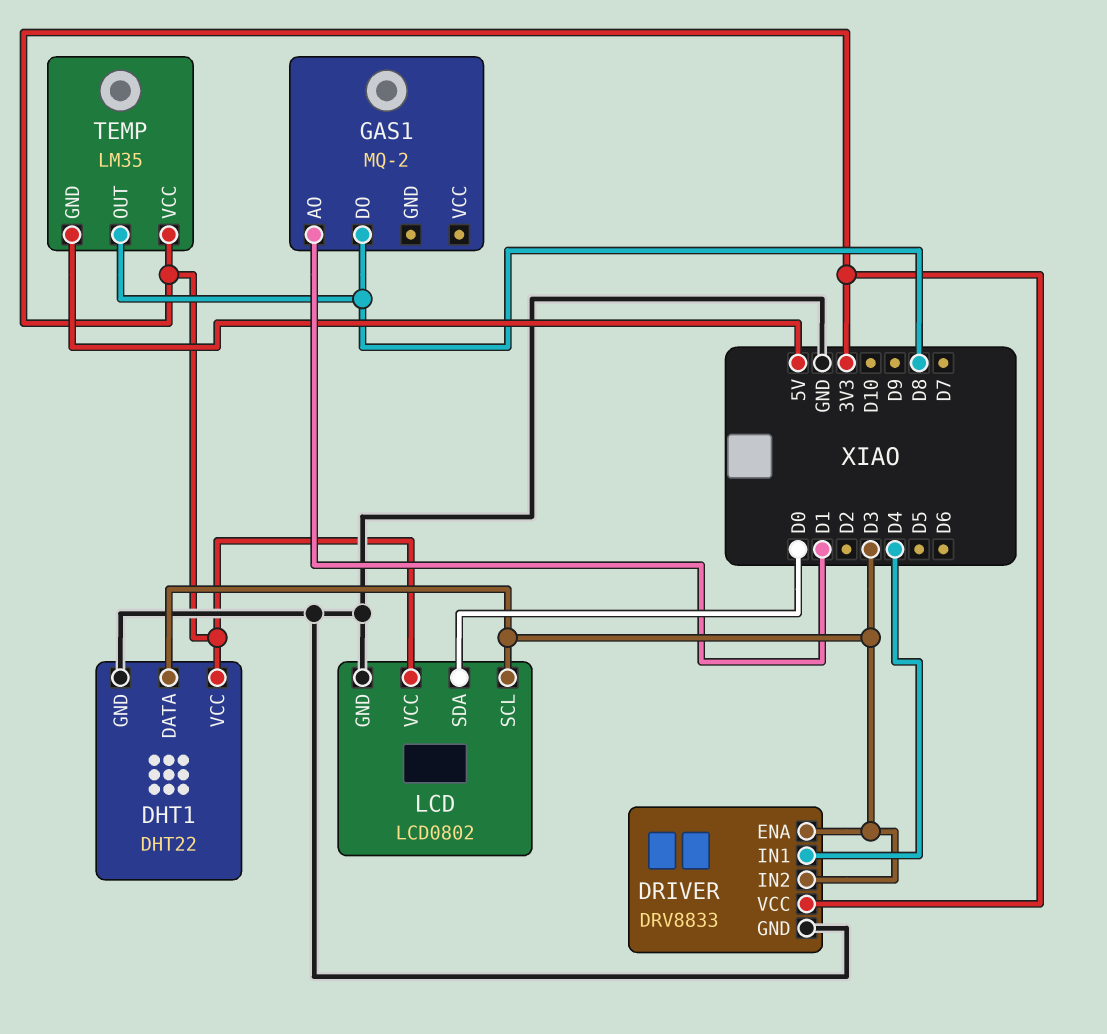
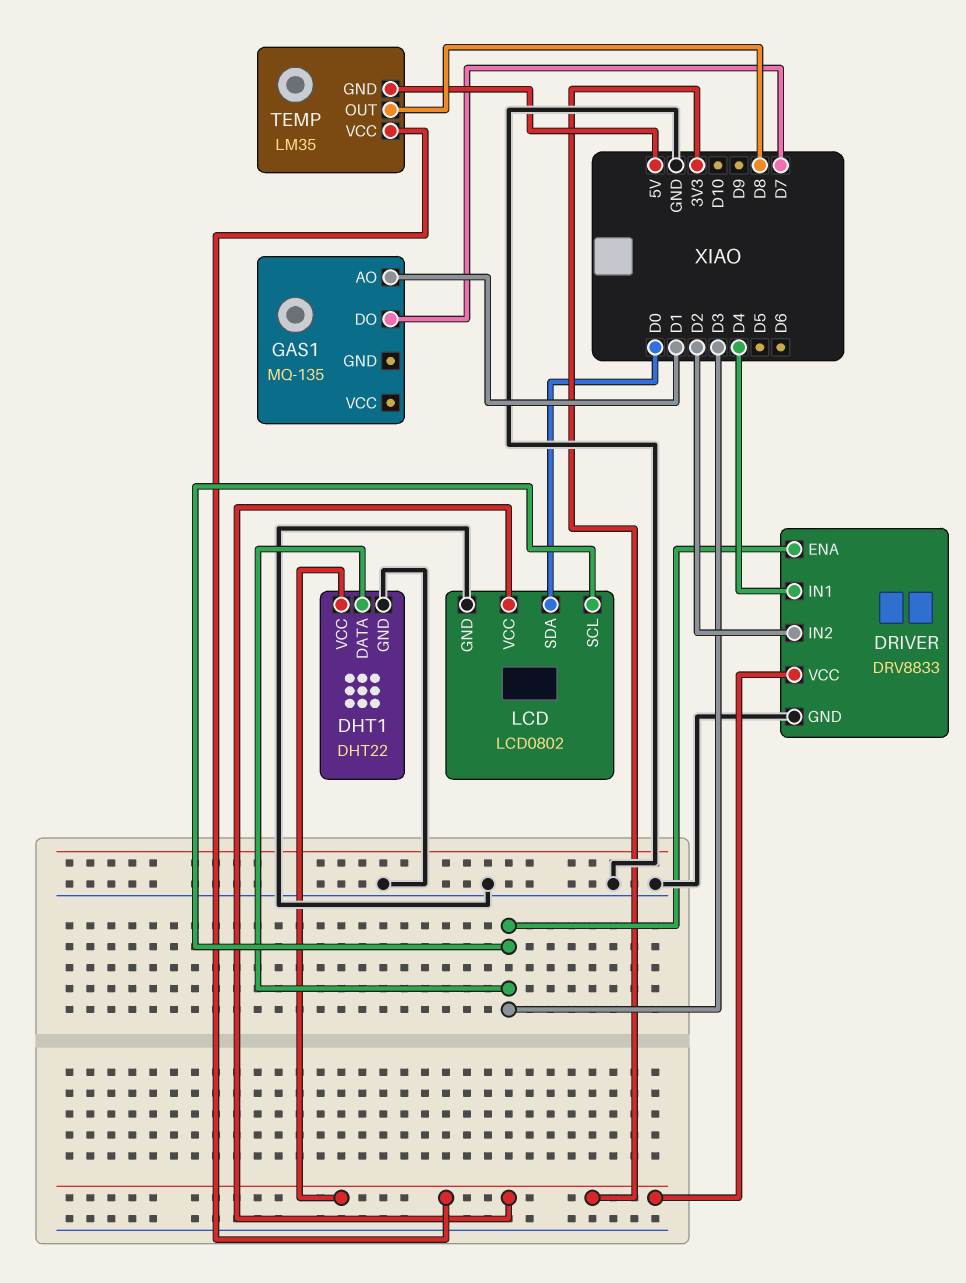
DRIVER pin IN2: D3 -> D2
GAS1: MQ-2 -> MQ-135
GAS1 pin DO: D8 -> D7

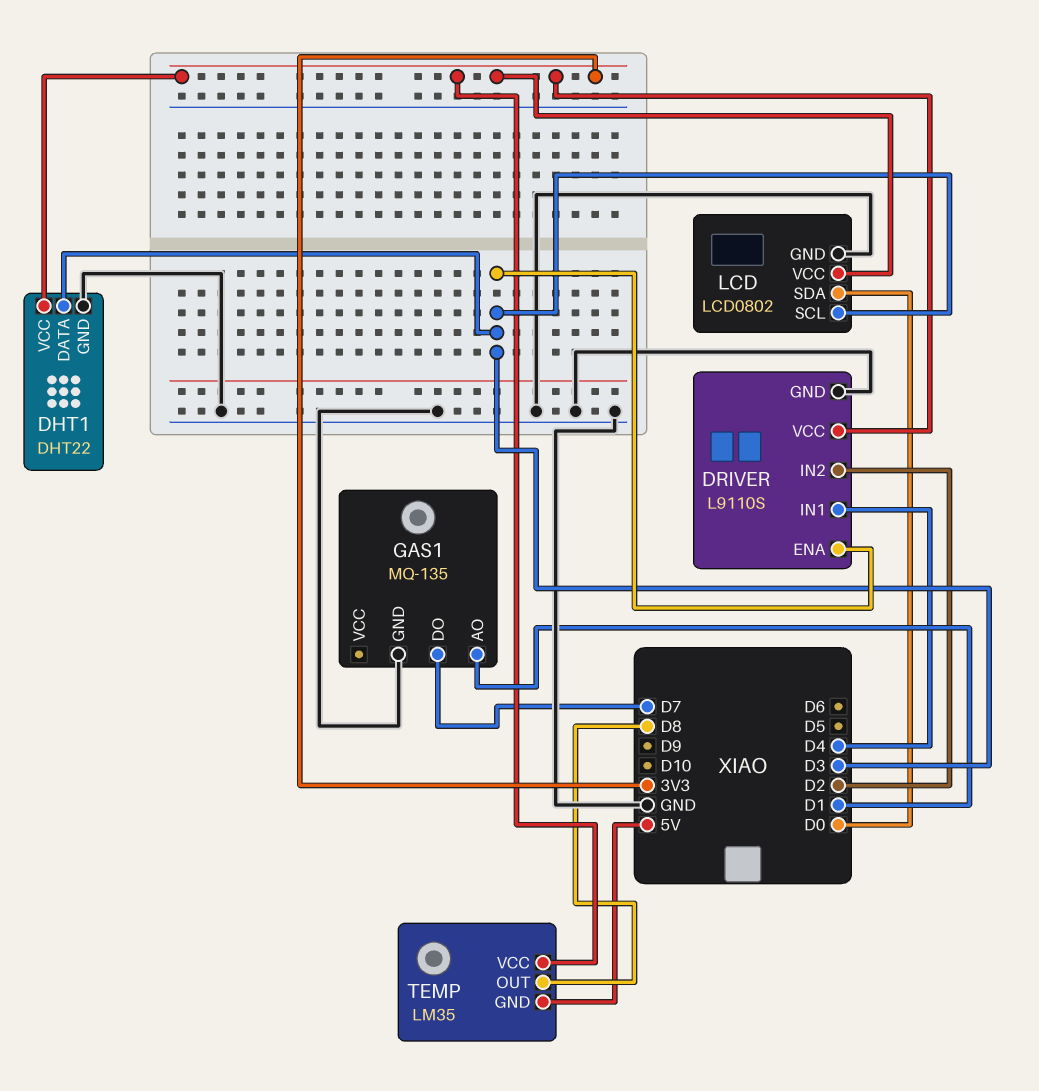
DRIVER: DRV8833 -> L9110S
GAS1 pin GND: none -> GND

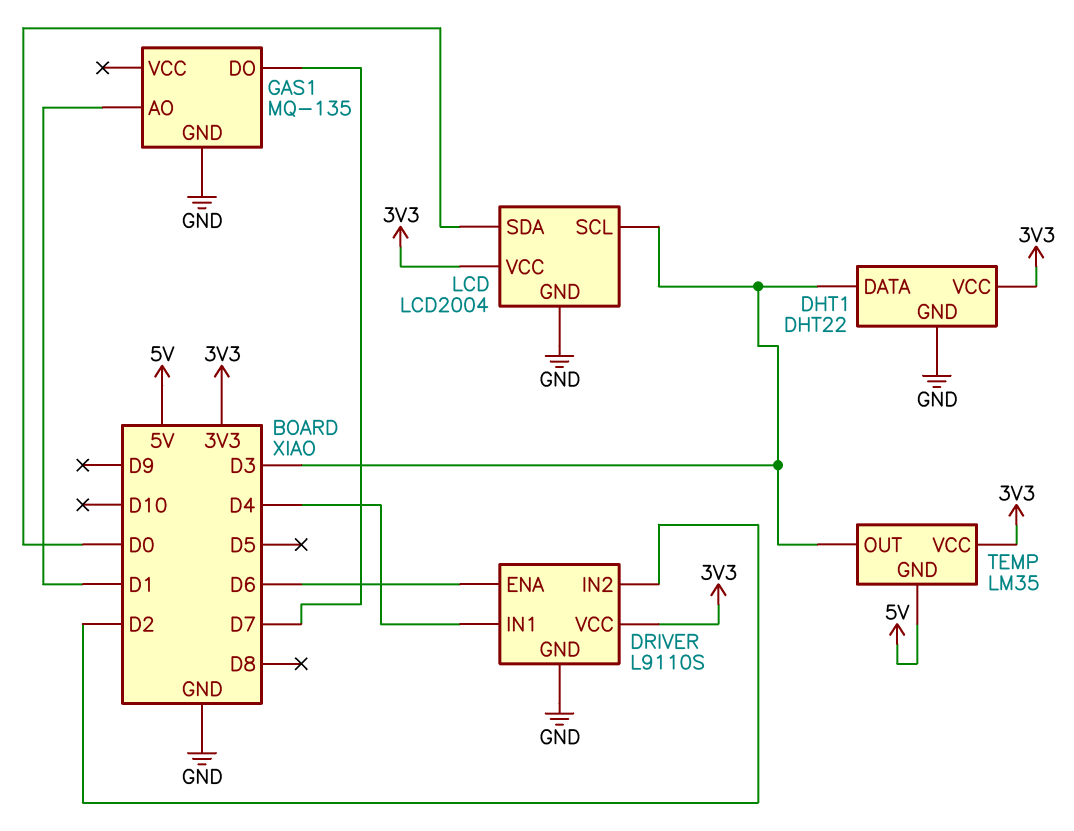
DRIVER pin ENA: D3 -> D6
LCD: LCD0802 -> LCD2004
TEMP pin OUT: D8 -> D3

